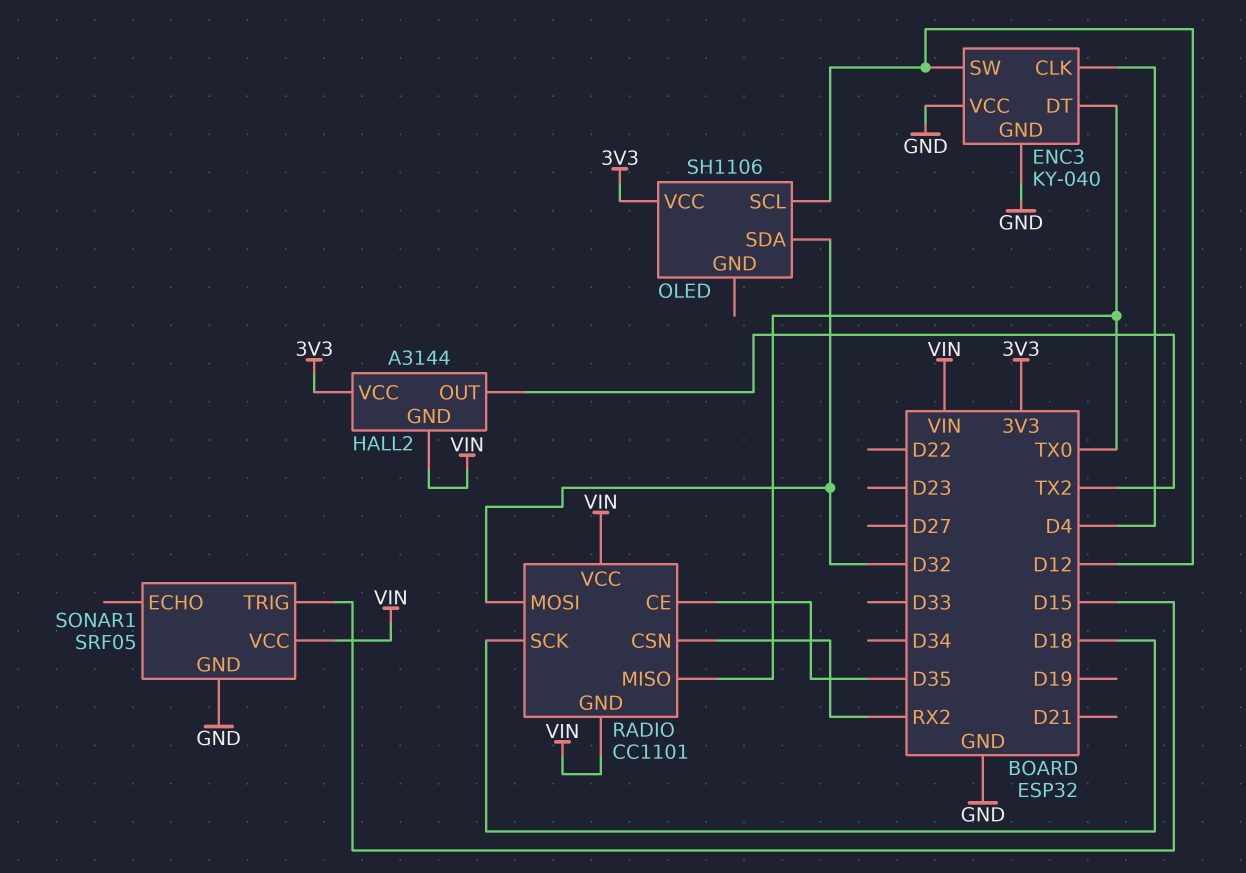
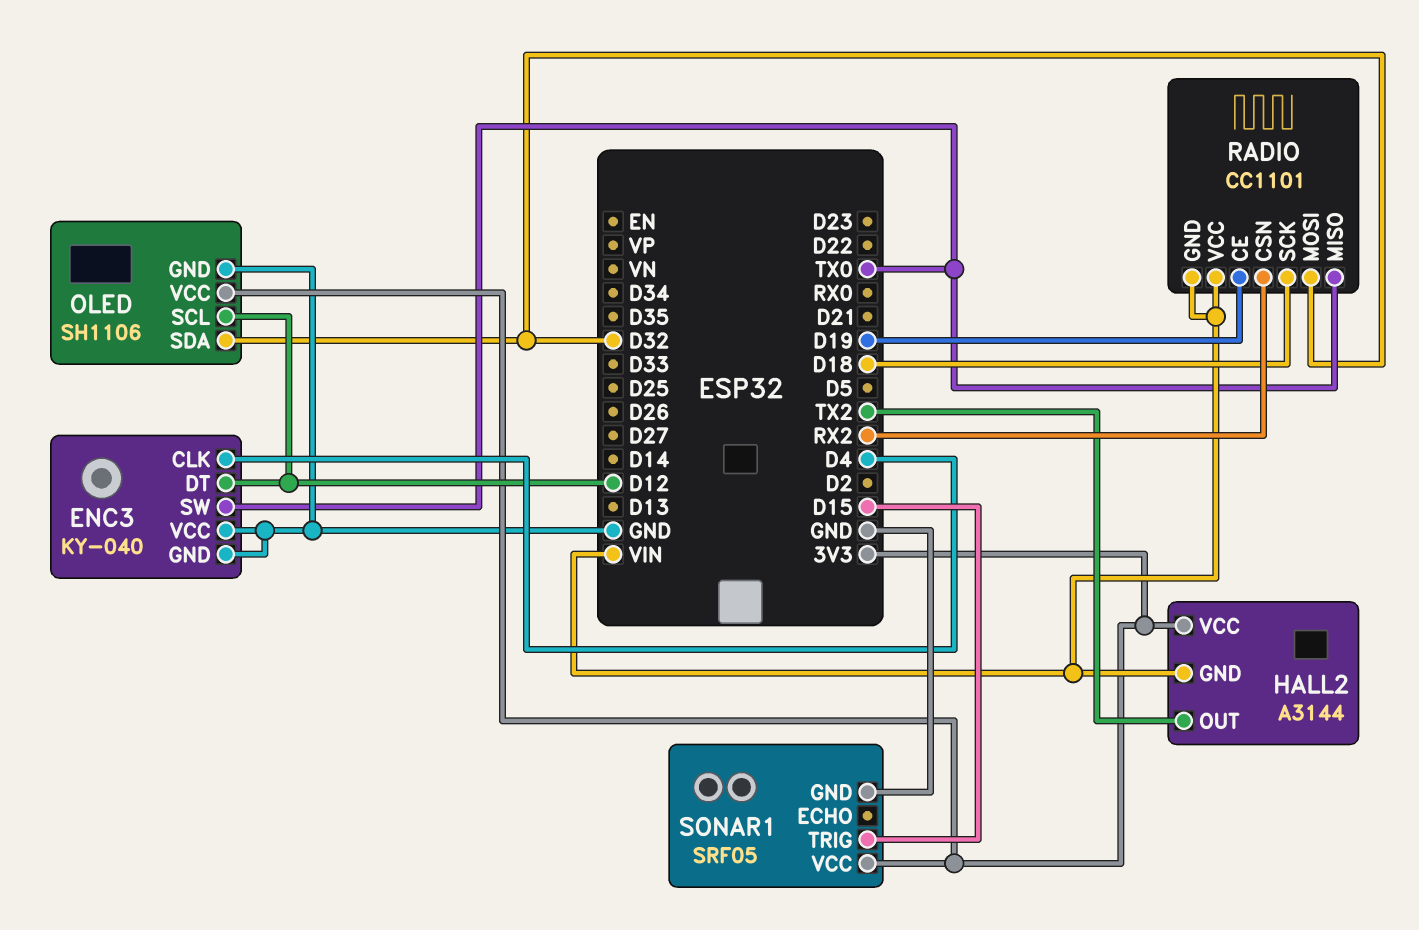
ENC3 pin DT: TX0 -> D12
ENC3 pin SW: D12 -> TX0
OLED pin GND: none -> GND
RADIO pin CE: D35 -> D19
SONAR1 pin VCC: VIN -> 3V3

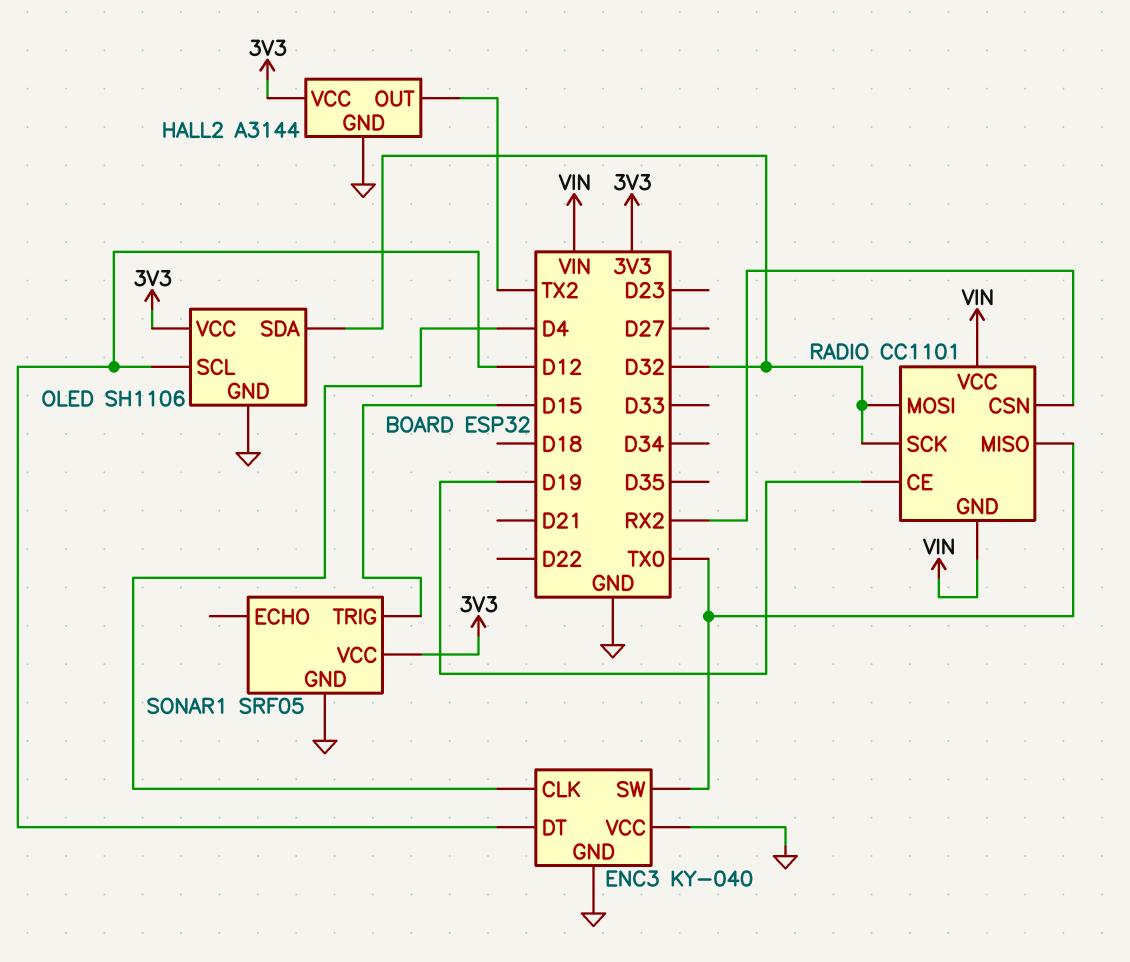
HALL2 pin GND: VIN -> GND
RADIO pin SCK: D18 -> D32

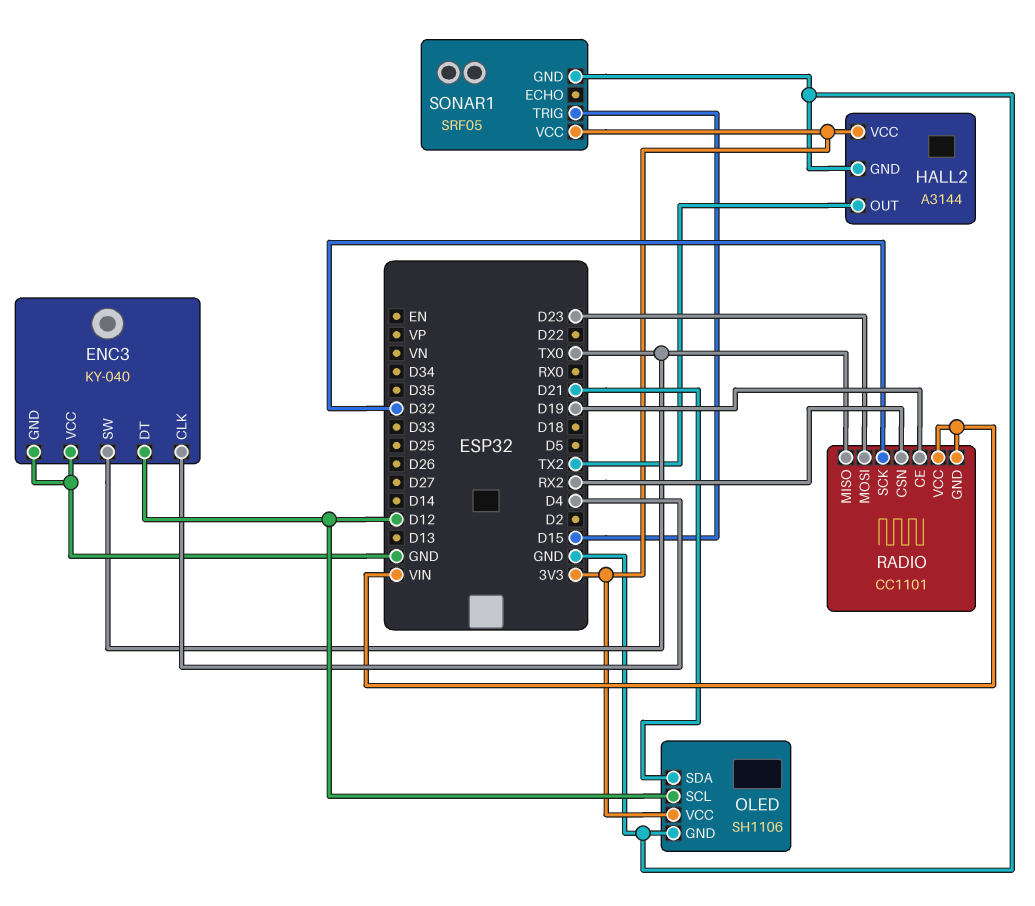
OLED pin SDA: D32 -> D21
RADIO pin MOSI: D32 -> D23

